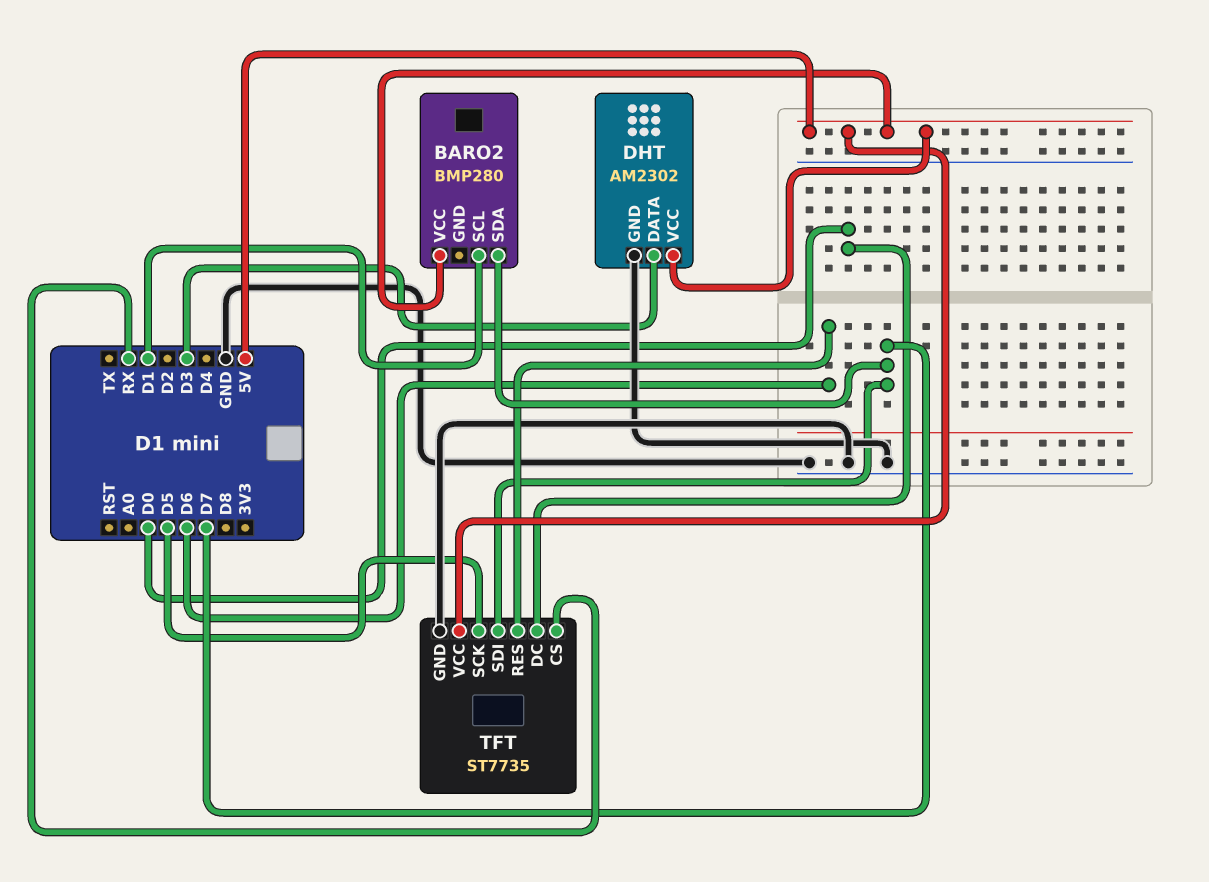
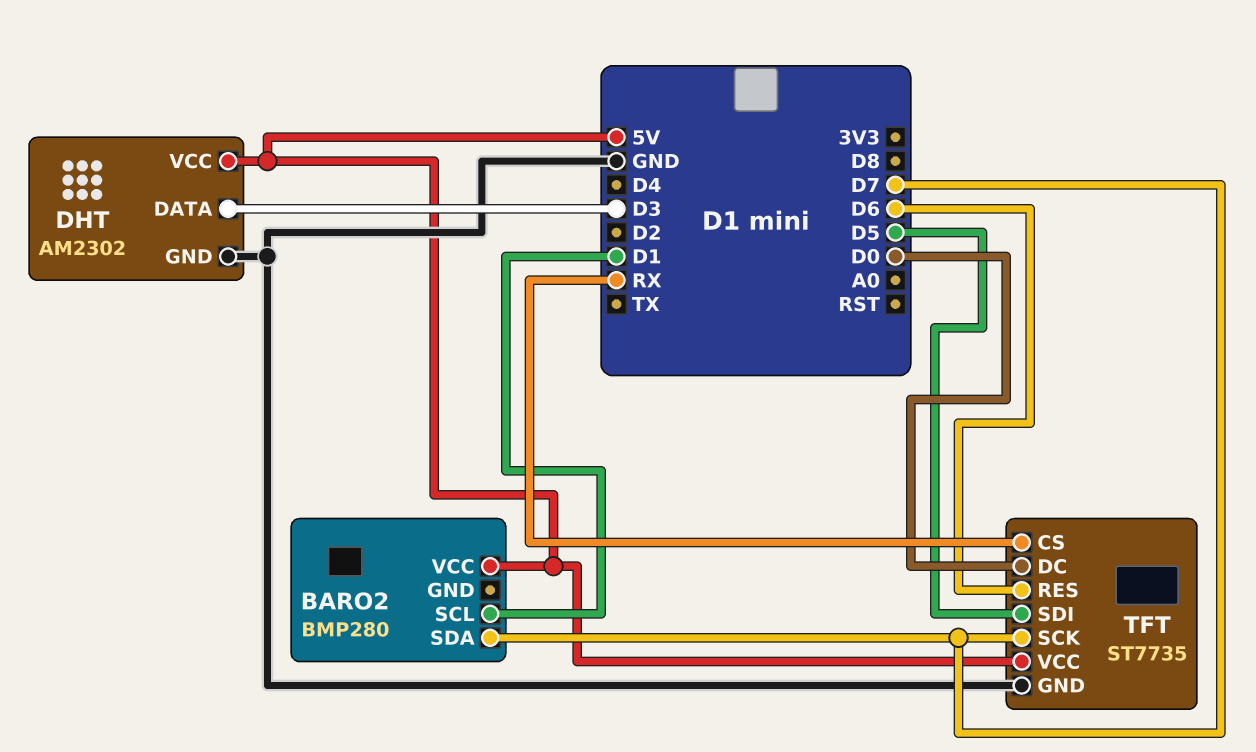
TFT pin SCK: D5 -> D7
TFT pin SDI: D7 -> D5

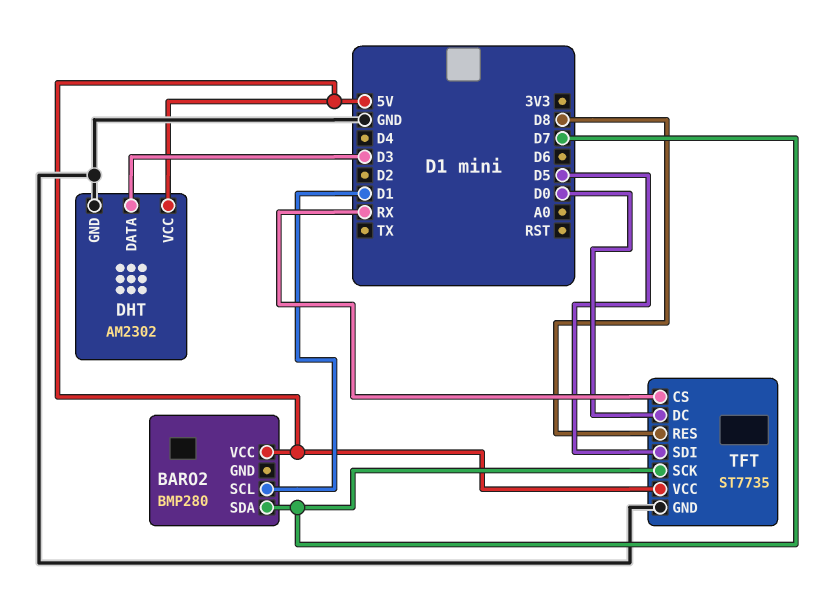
TFT pin RES: D6 -> D8

